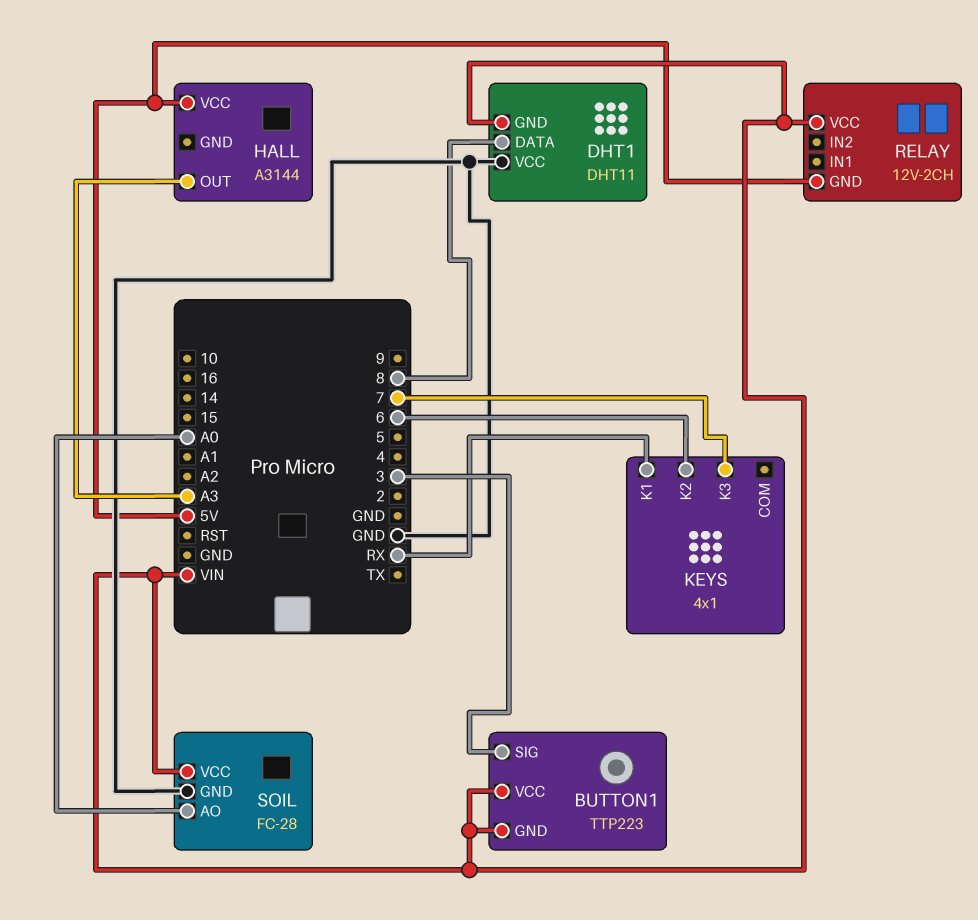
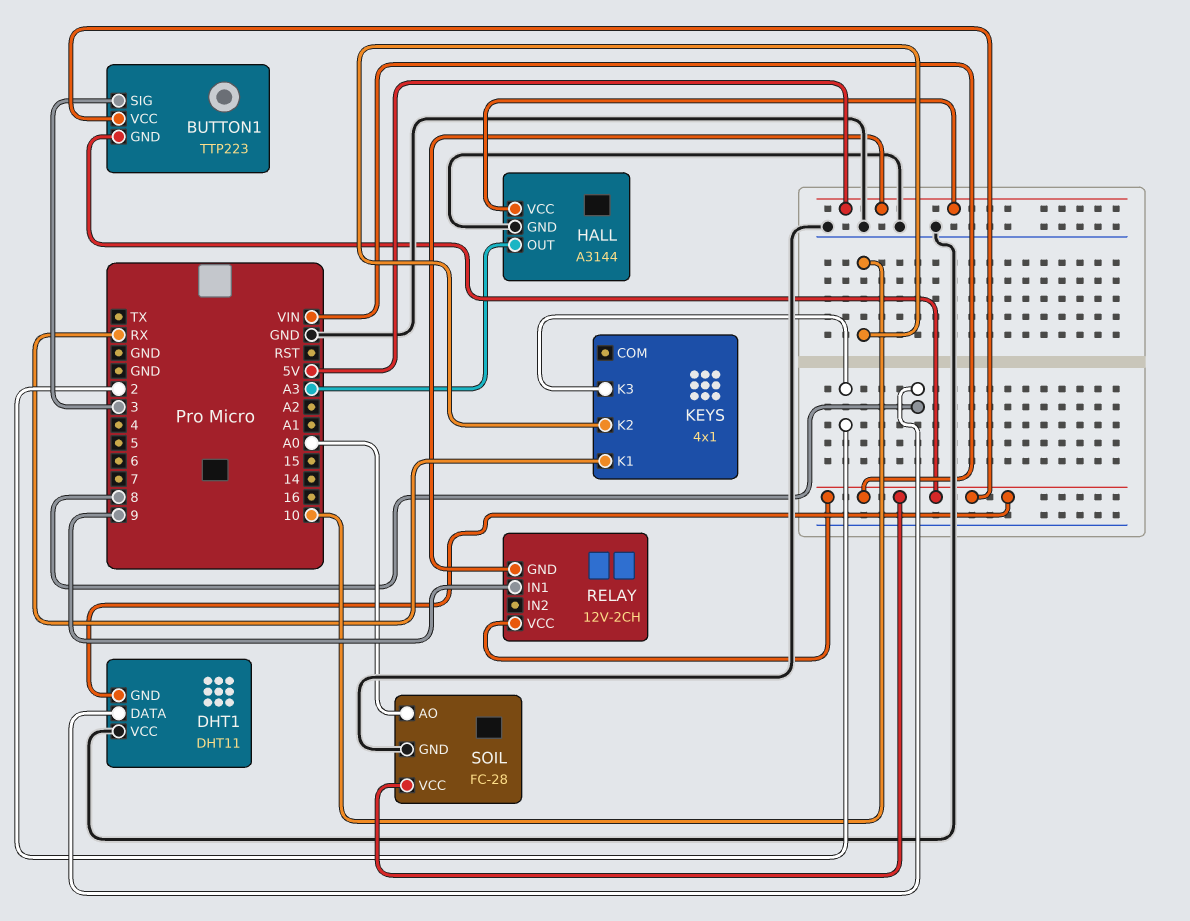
HALL pin GND: none -> GND
KEYS pin K2: 6 -> 10
KEYS pin K3: 7 -> 2
RELAY pin IN1: none -> 9

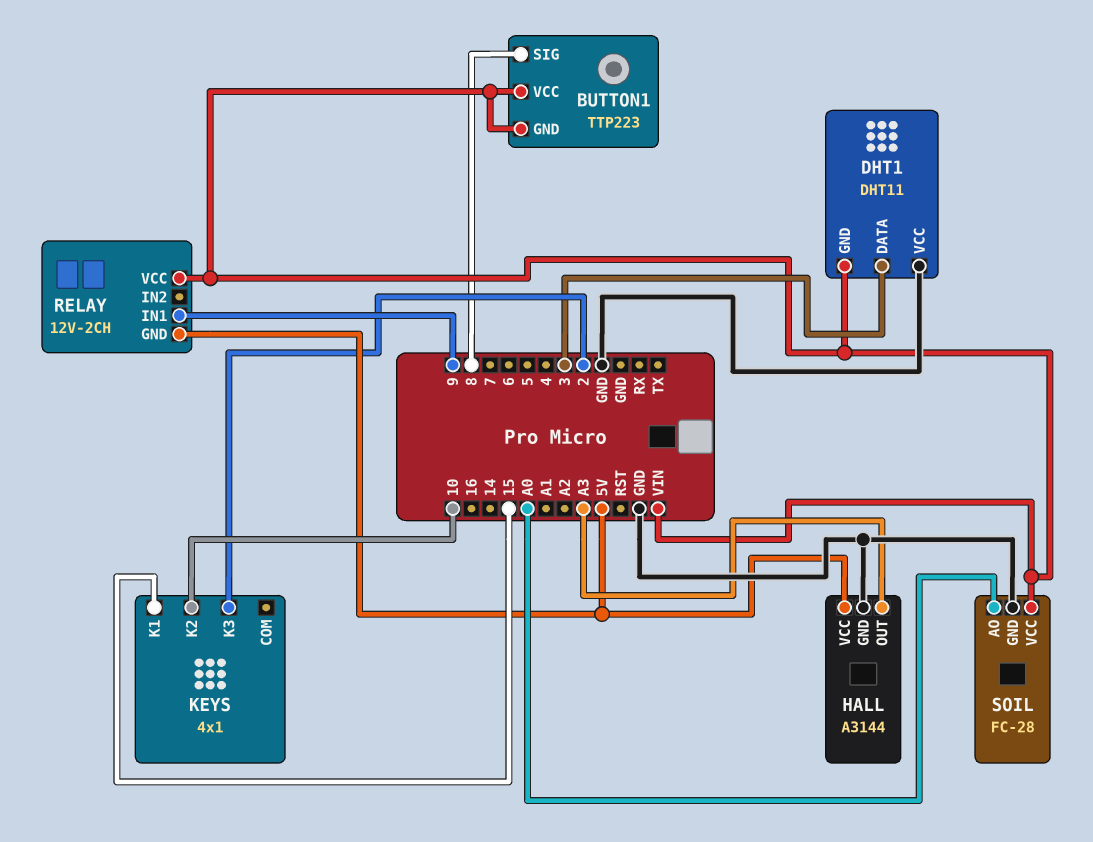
BUTTON1 pin SIG: 3 -> 8
DHT1 pin DATA: 8 -> 3
KEYS pin K1: RX -> 15

